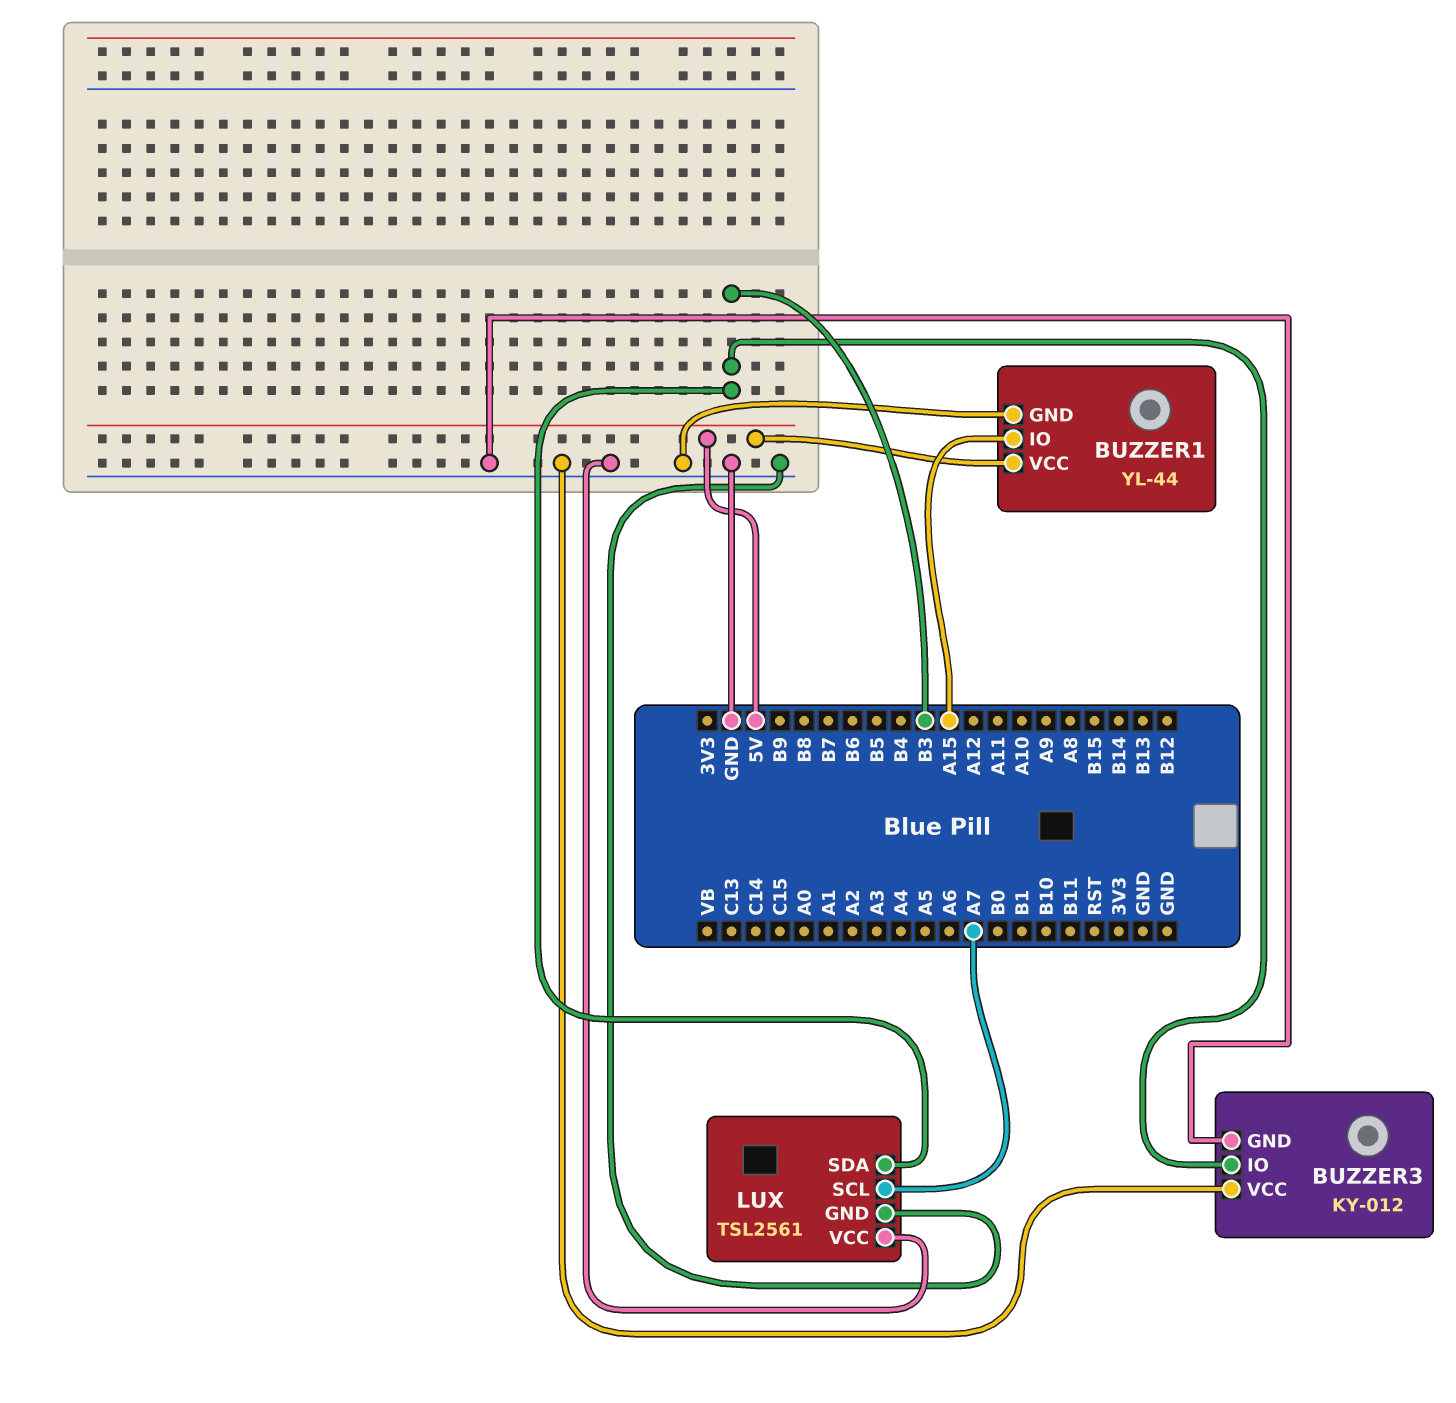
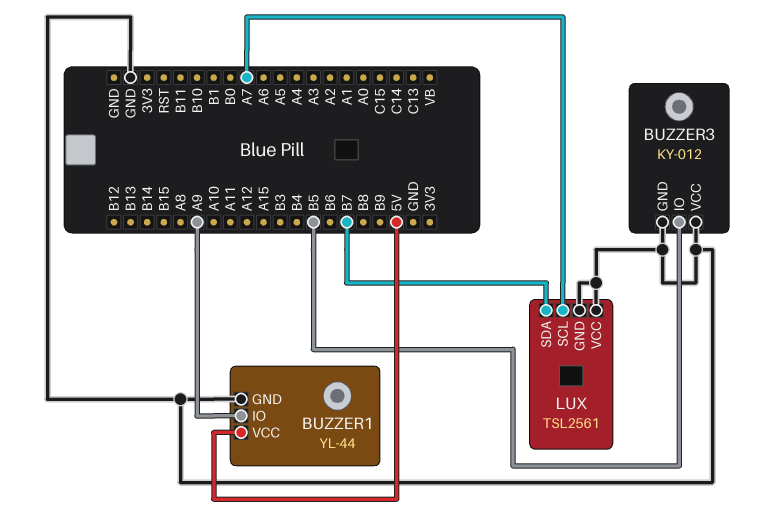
BUZZER1 pin IO: A15 -> A9
BUZZER3 pin IO: B3 -> B5
LUX pin SDA: B3 -> B7

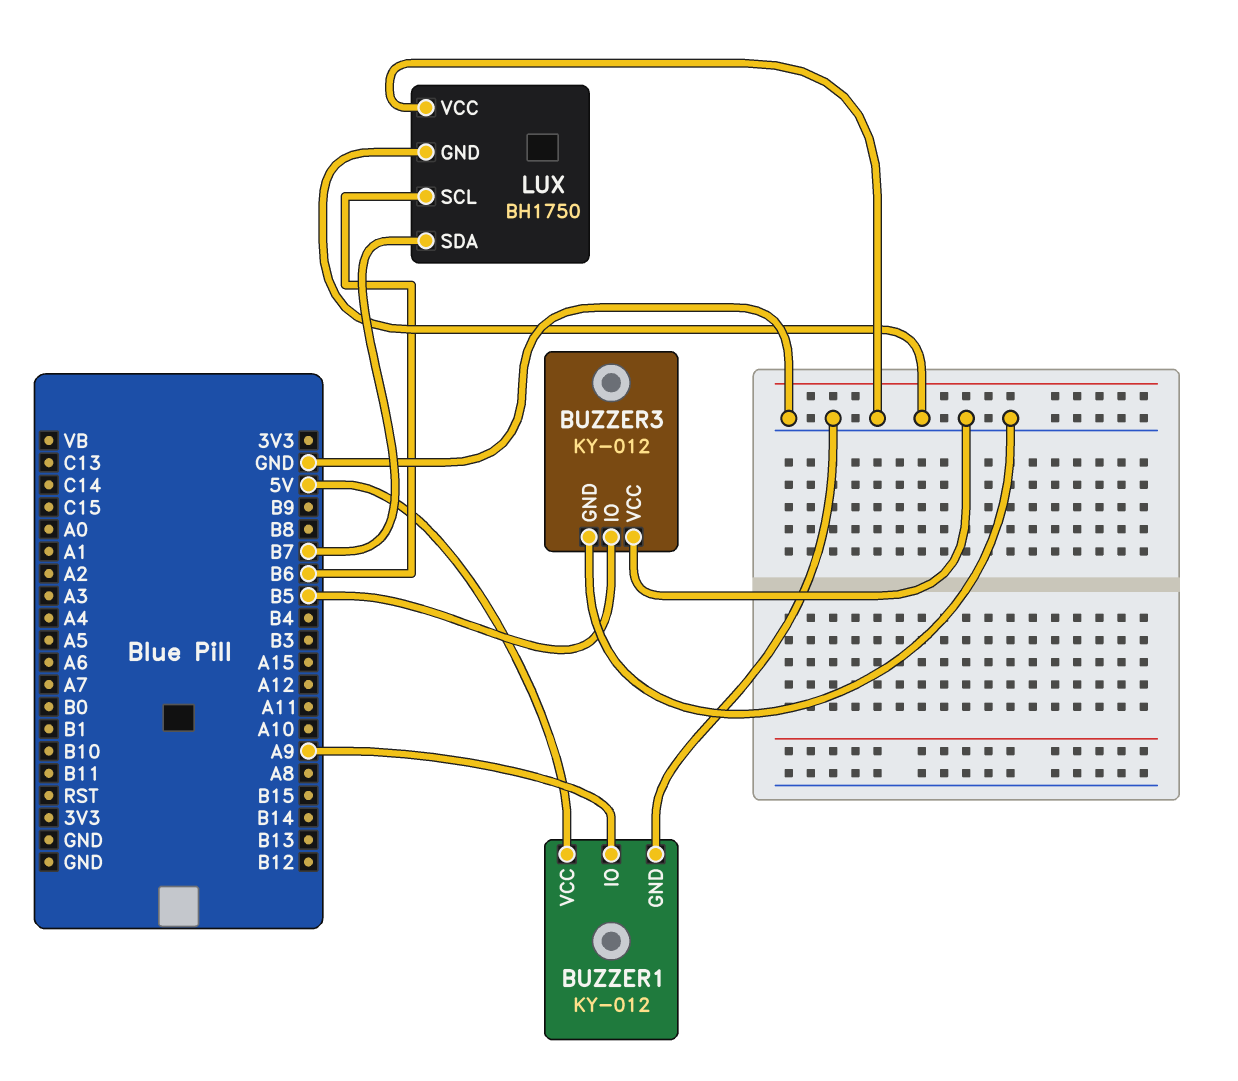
BUZZER1: YL-44 -> KY-012
LUX: TSL2561 -> BH1750
LUX pin SCL: A7 -> B6

